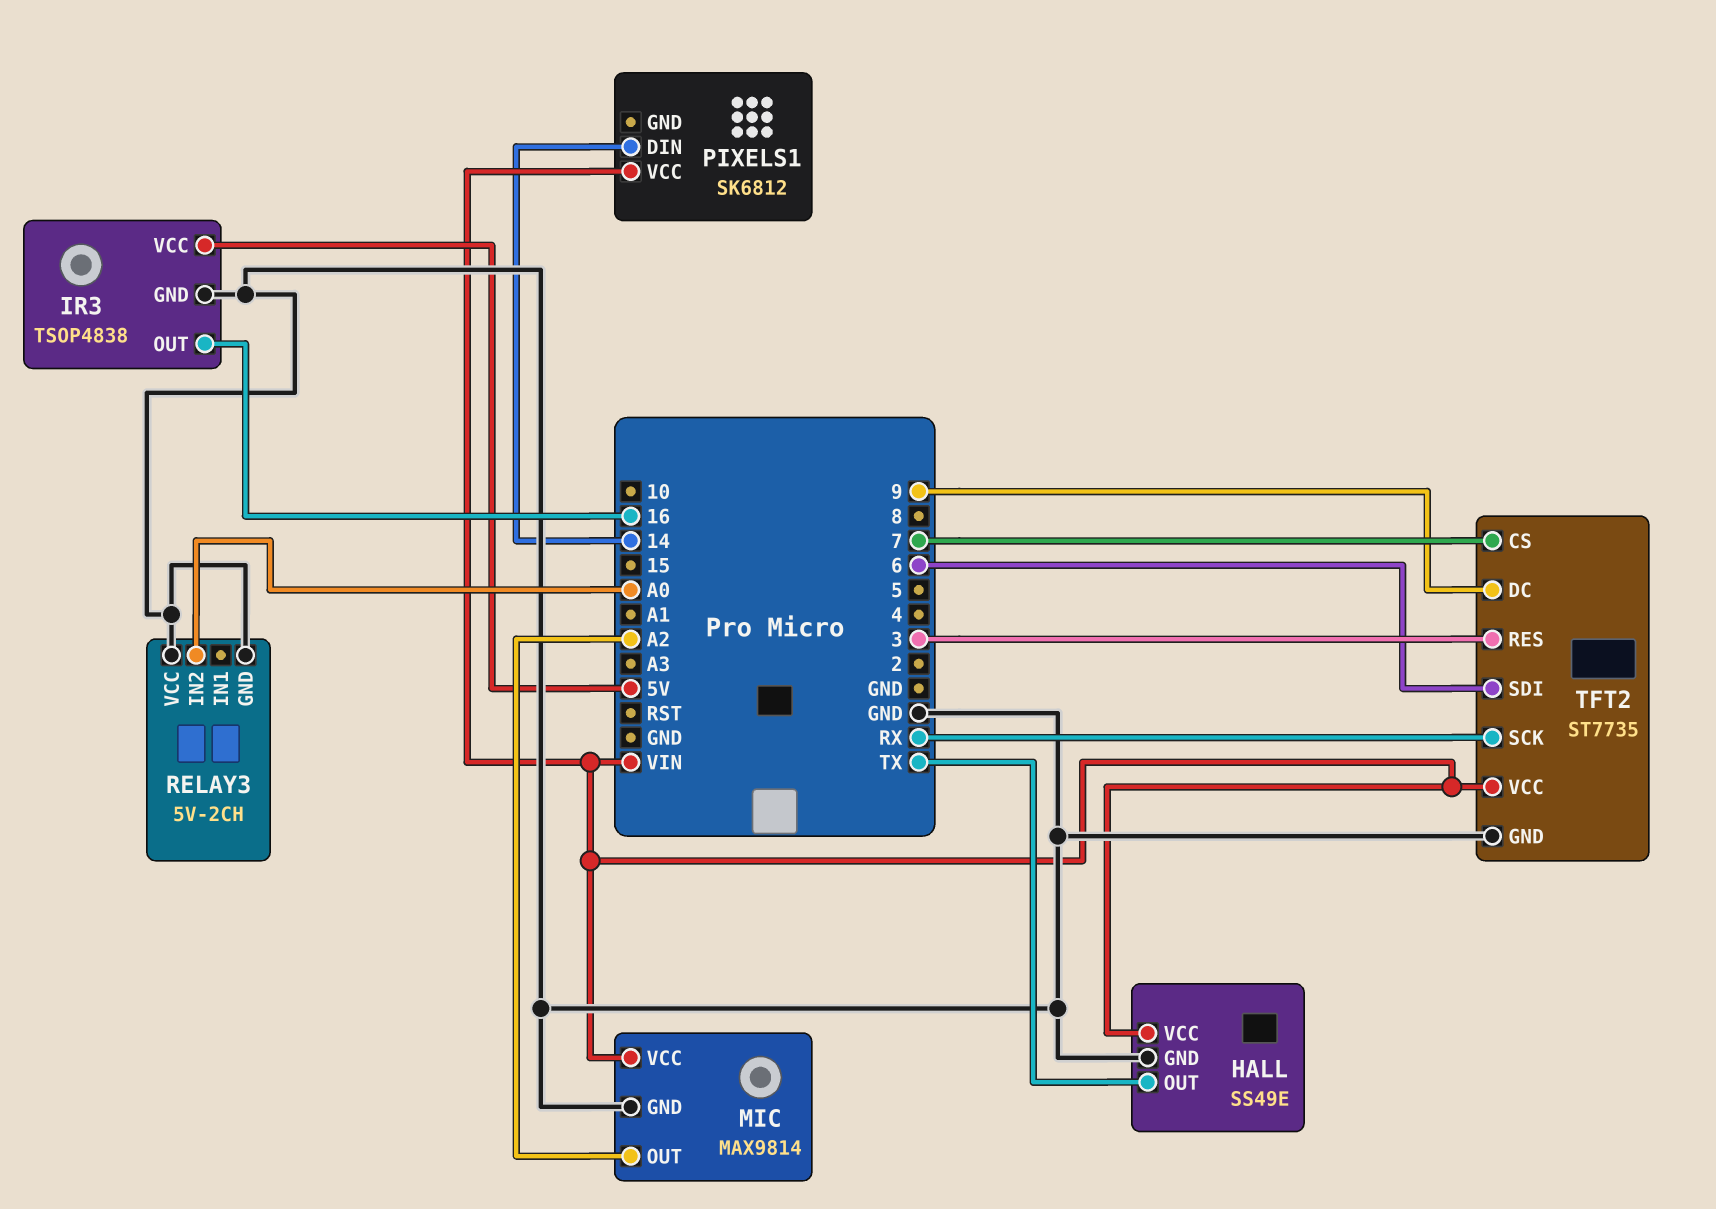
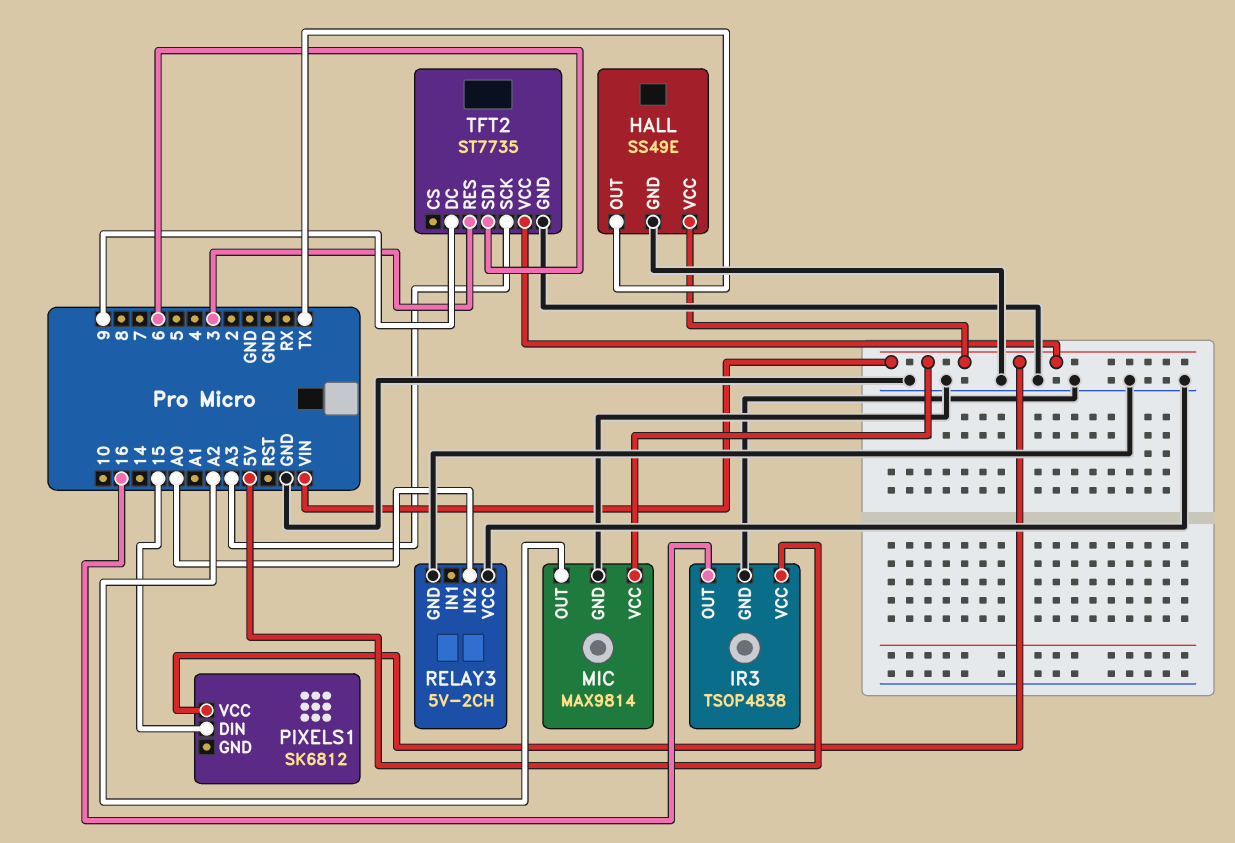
PIXELS1 pin DIN: 14 -> 15
TFT2 pin CS: 7 -> none
TFT2 pin SCK: RX -> A3

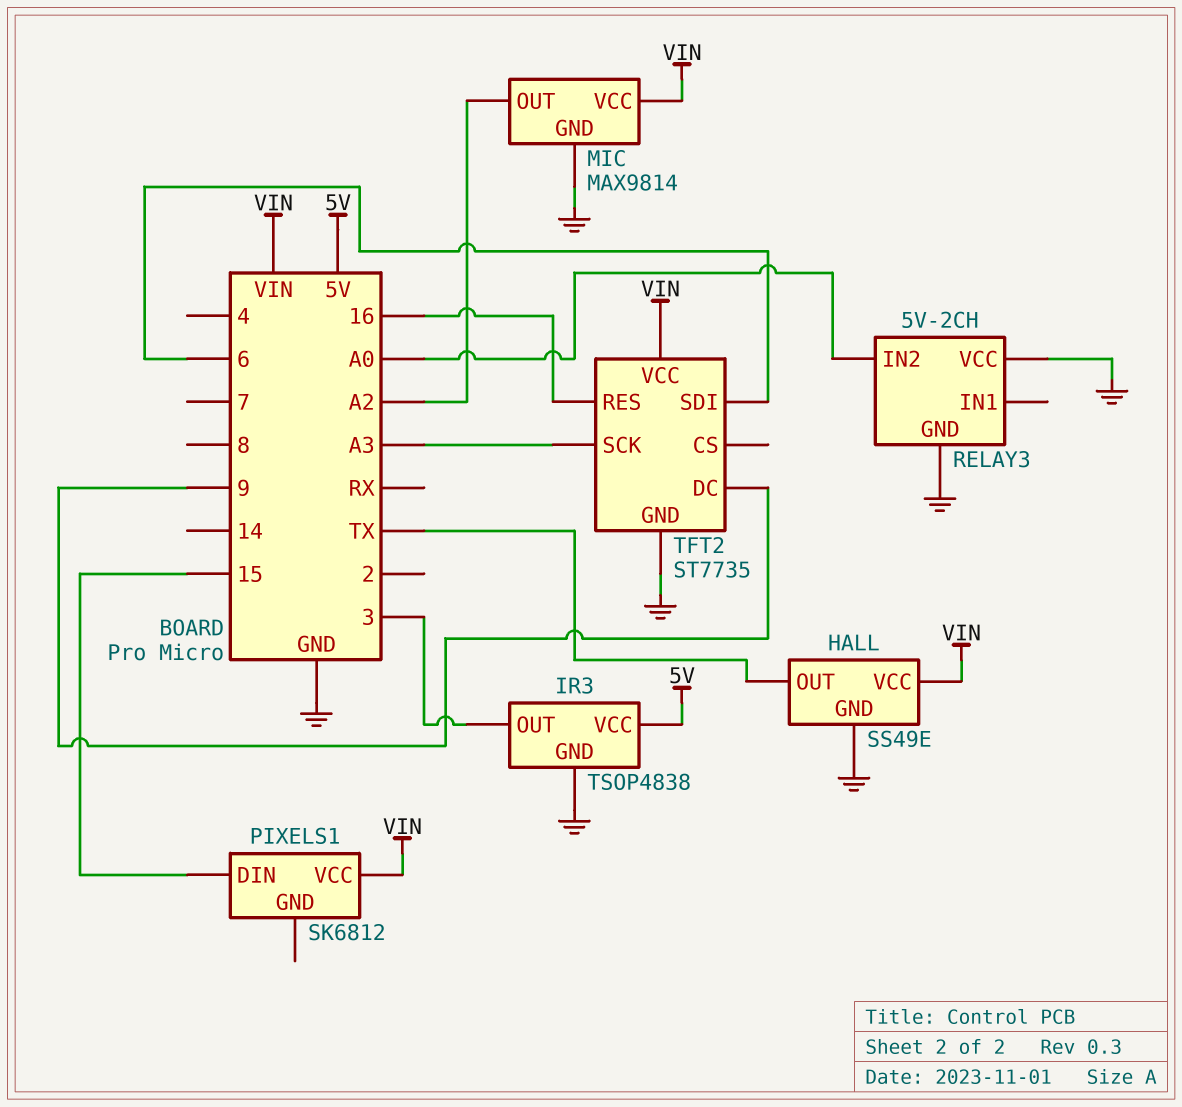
IR3 pin OUT: 16 -> 3
TFT2 pin RES: 3 -> 16

